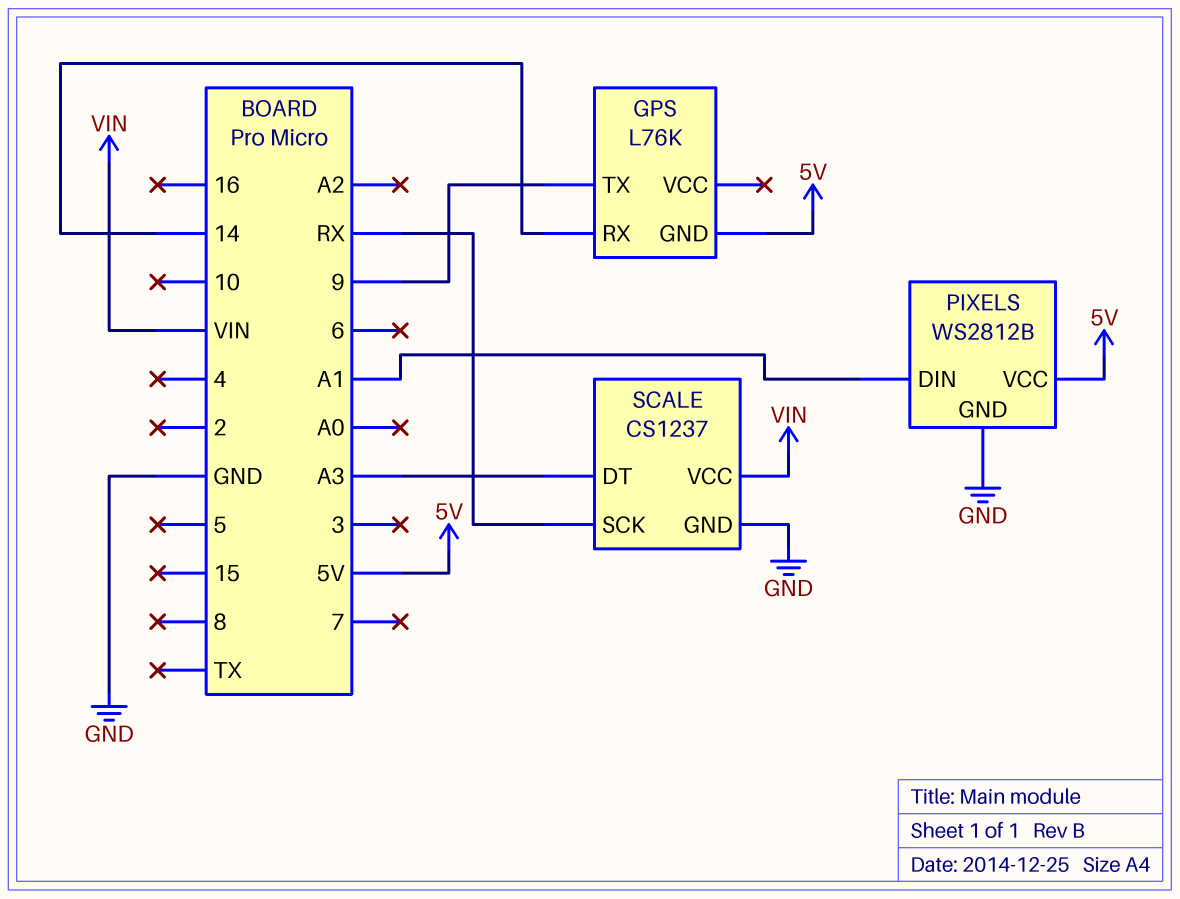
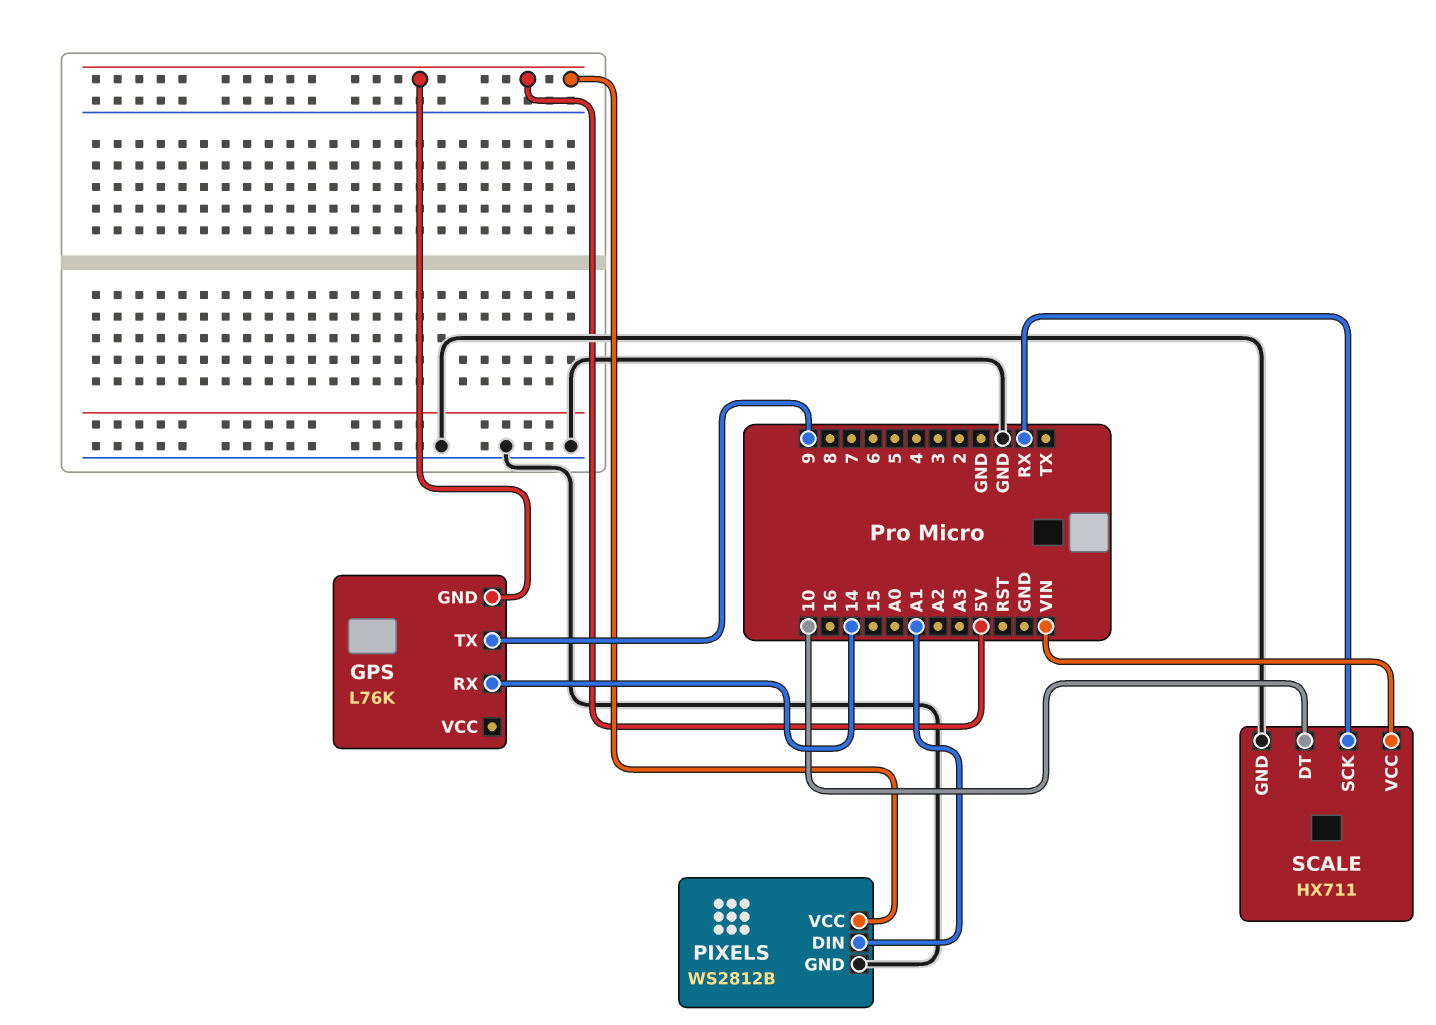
SCALE: CS1237 -> HX711
SCALE pin DT: A3 -> 10

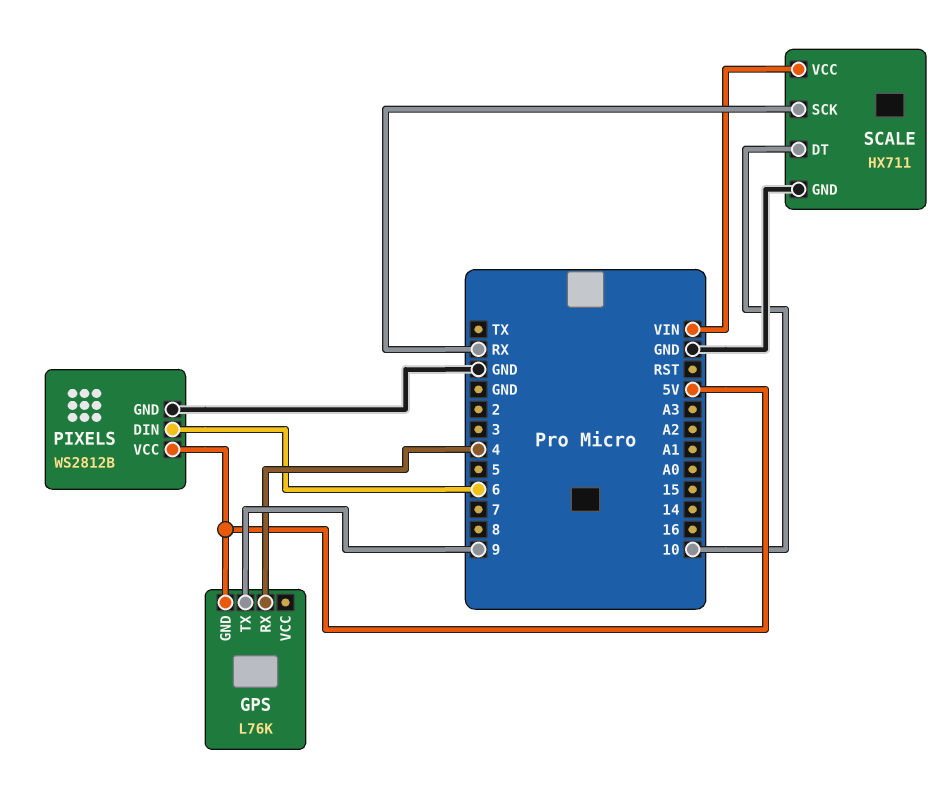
GPS pin RX: 14 -> 4
PIXELS pin DIN: A1 -> 6

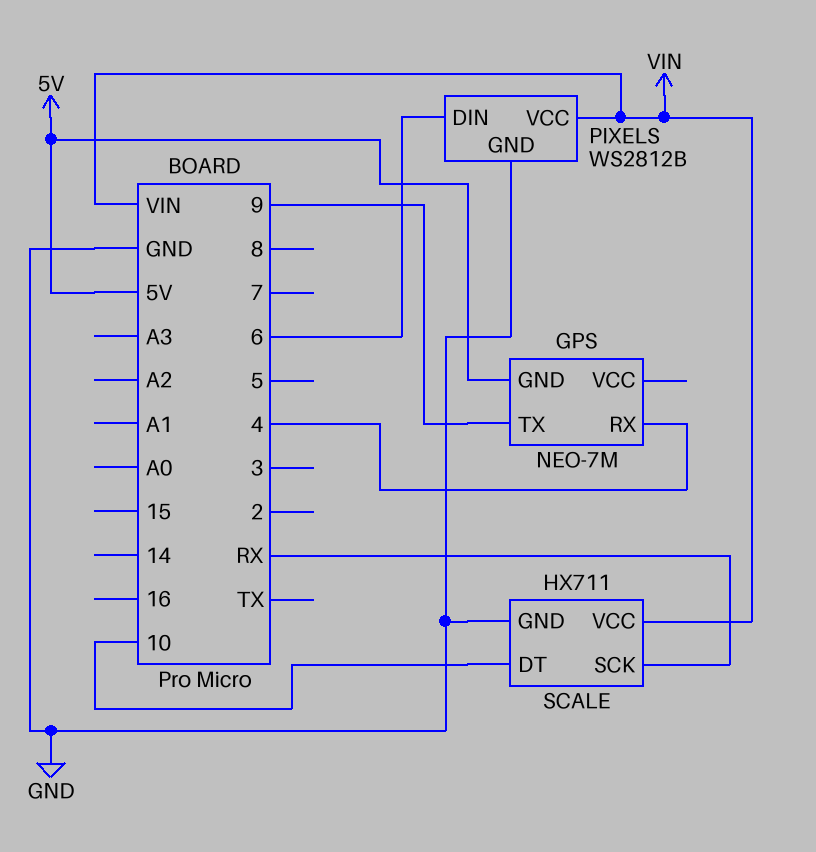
GPS: L76K -> NEO-7M
PIXELS pin VCC: 5V -> VIN

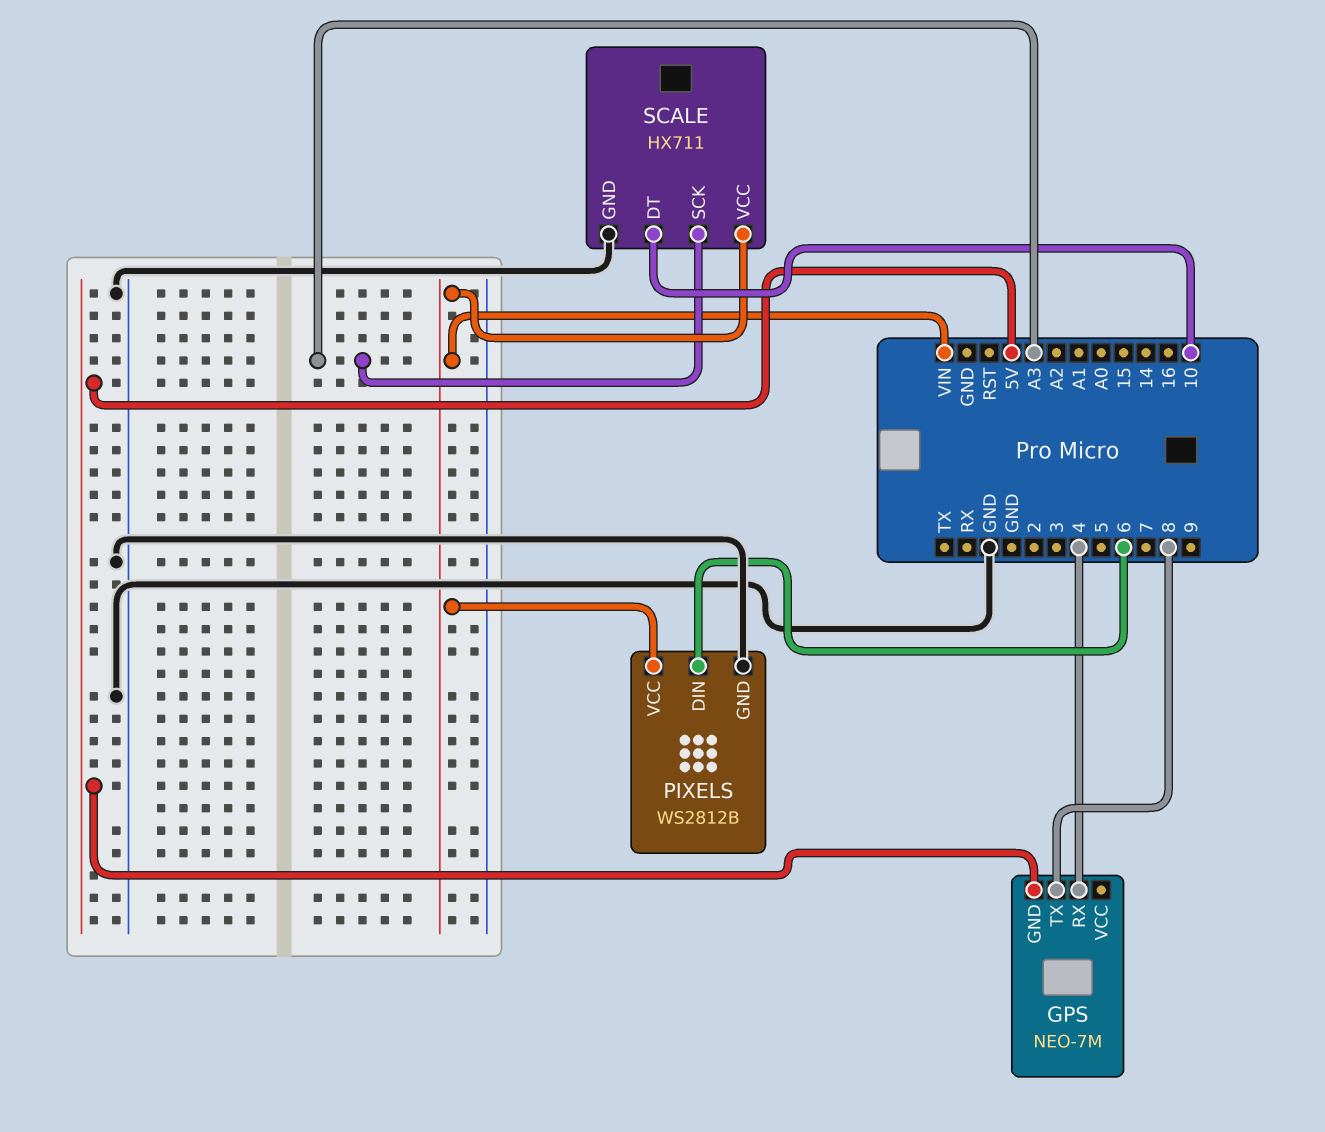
GPS pin TX: 9 -> 8
SCALE pin SCK: RX -> A3

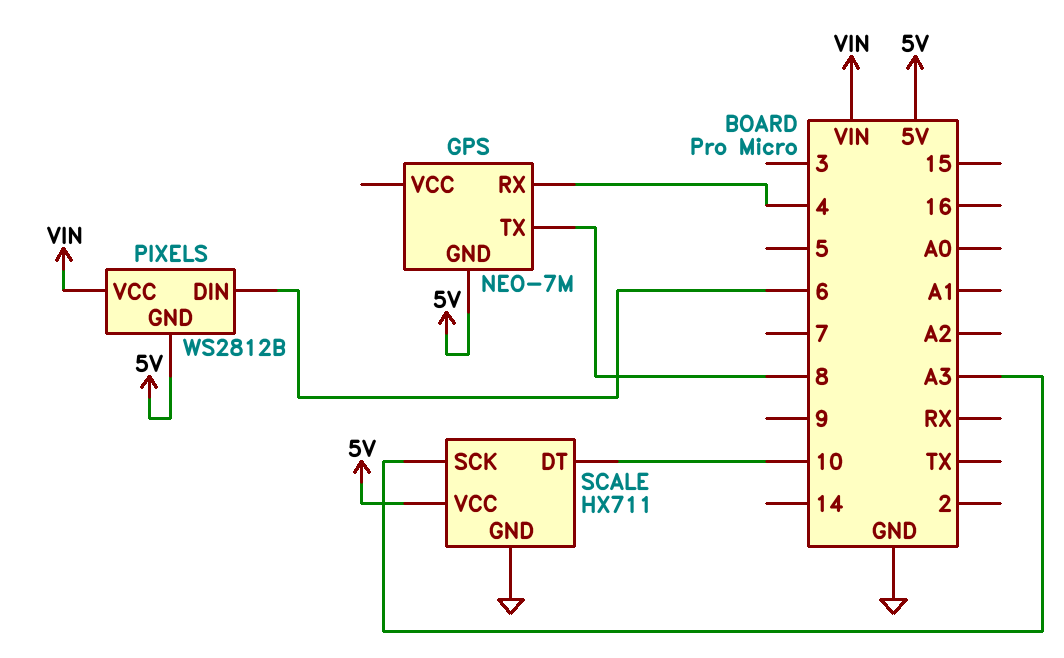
PIXELS pin GND: GND -> 5V
SCALE pin VCC: VIN -> 5V

